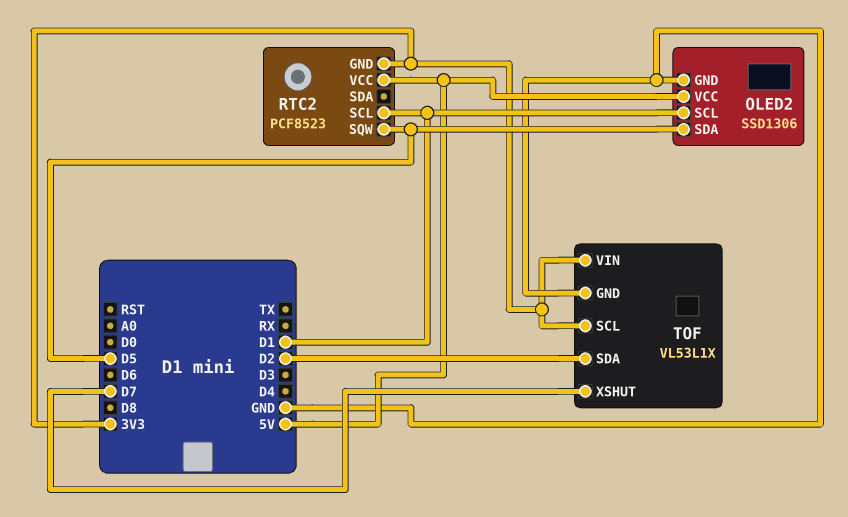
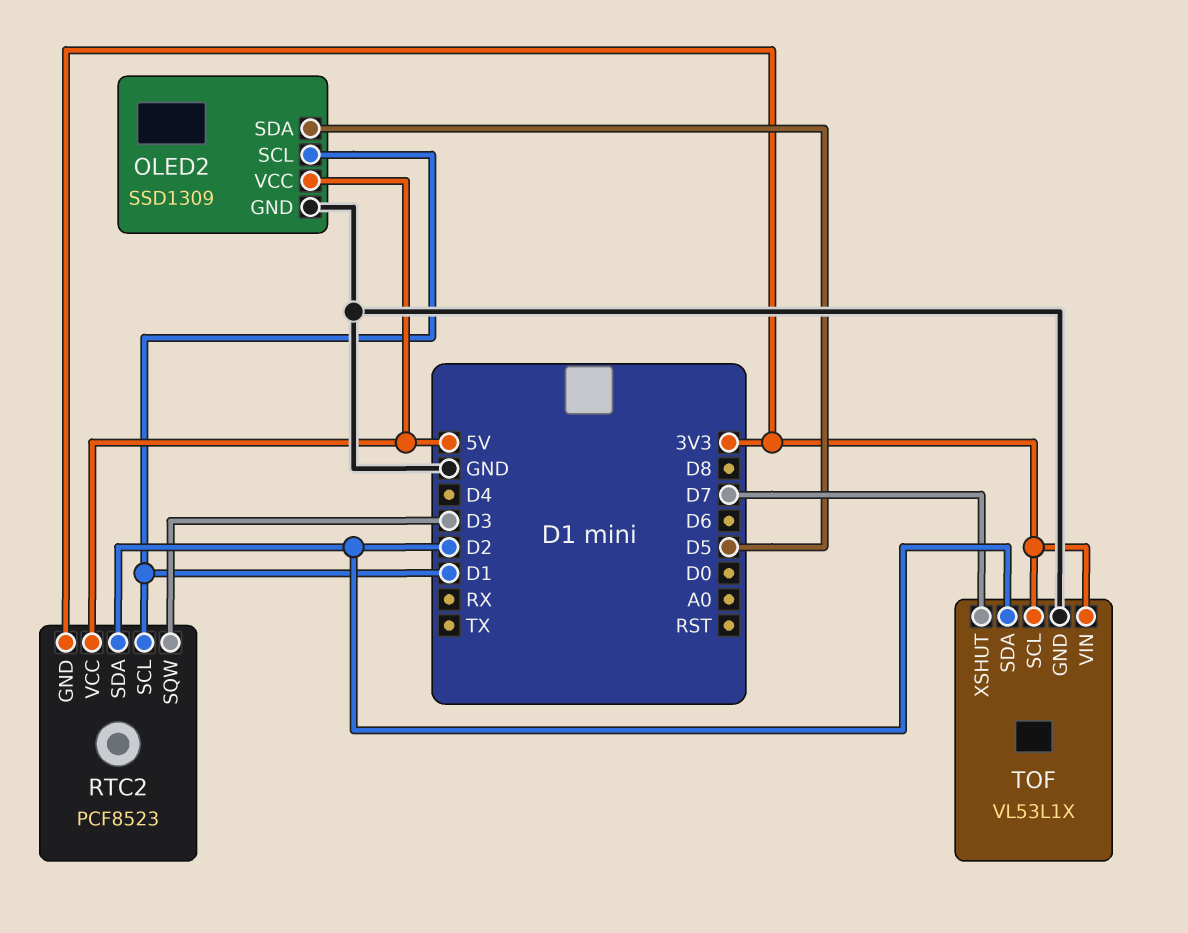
OLED2: SSD1306 -> SSD1309
RTC2 pin SDA: none -> D2
RTC2 pin SQW: D5 -> D3

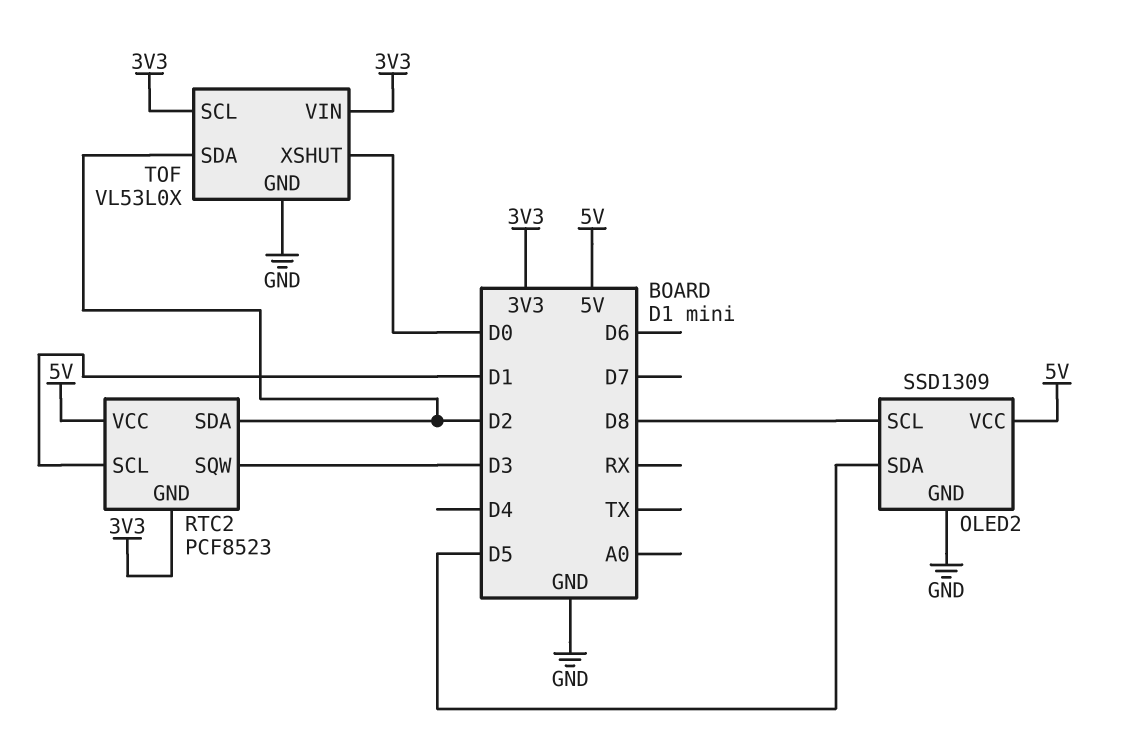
OLED2 pin SCL: D1 -> D8
TOF: VL53L1X -> VL53L0X
TOF pin XSHUT: D7 -> D0

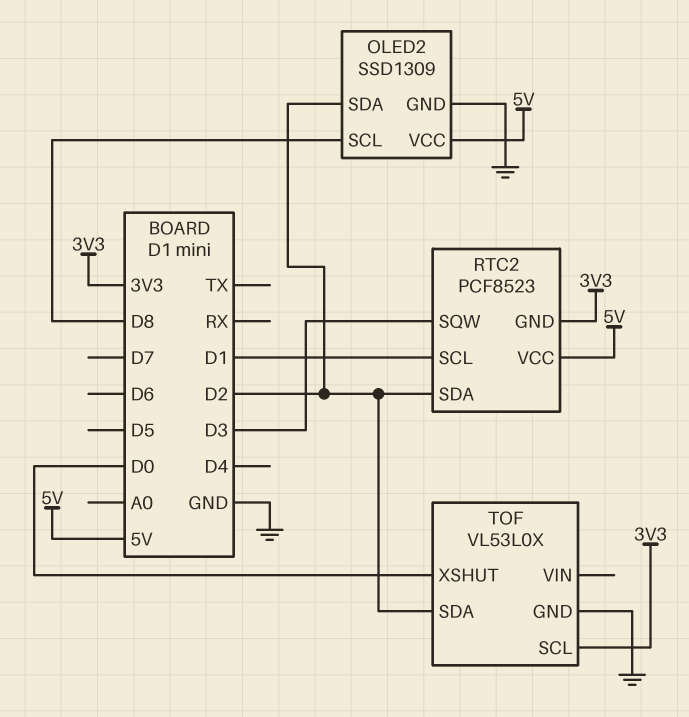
OLED2 pin SDA: D5 -> D2
TOF pin VIN: 3V3 -> none

